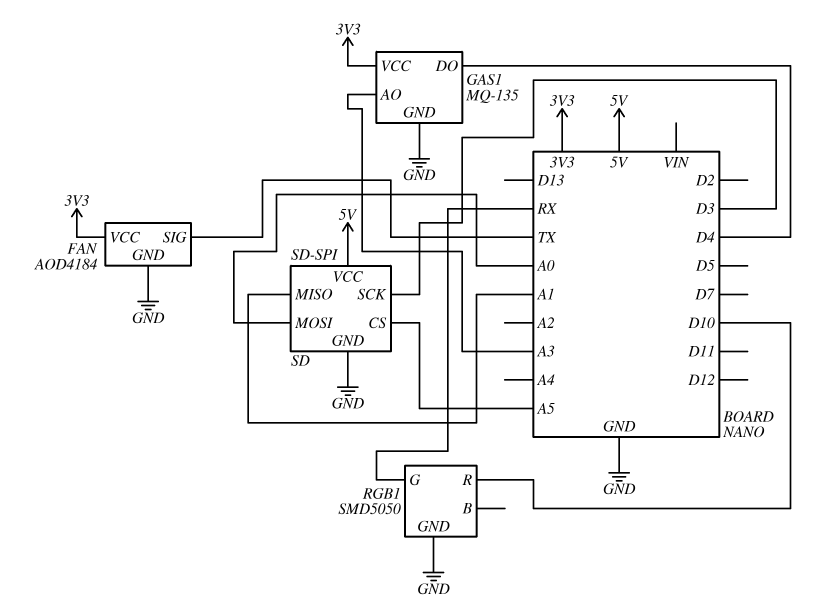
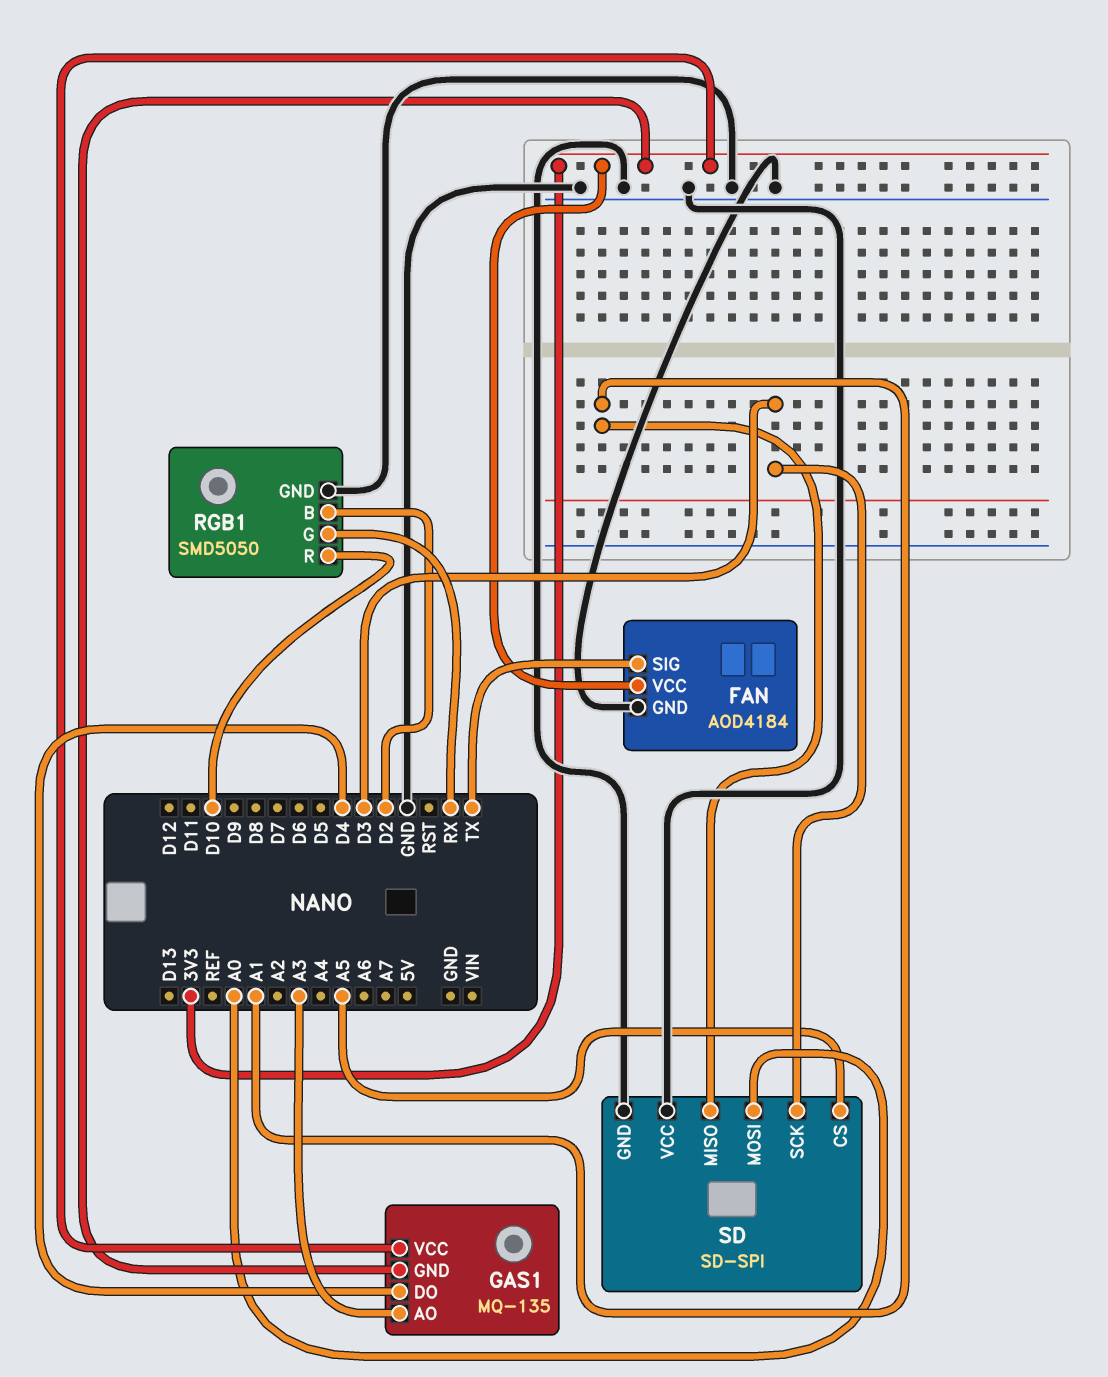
GAS1 pin GND: GND -> 3V3
RGB1 pin B: none -> D2
SD pin VCC: 5V -> GND

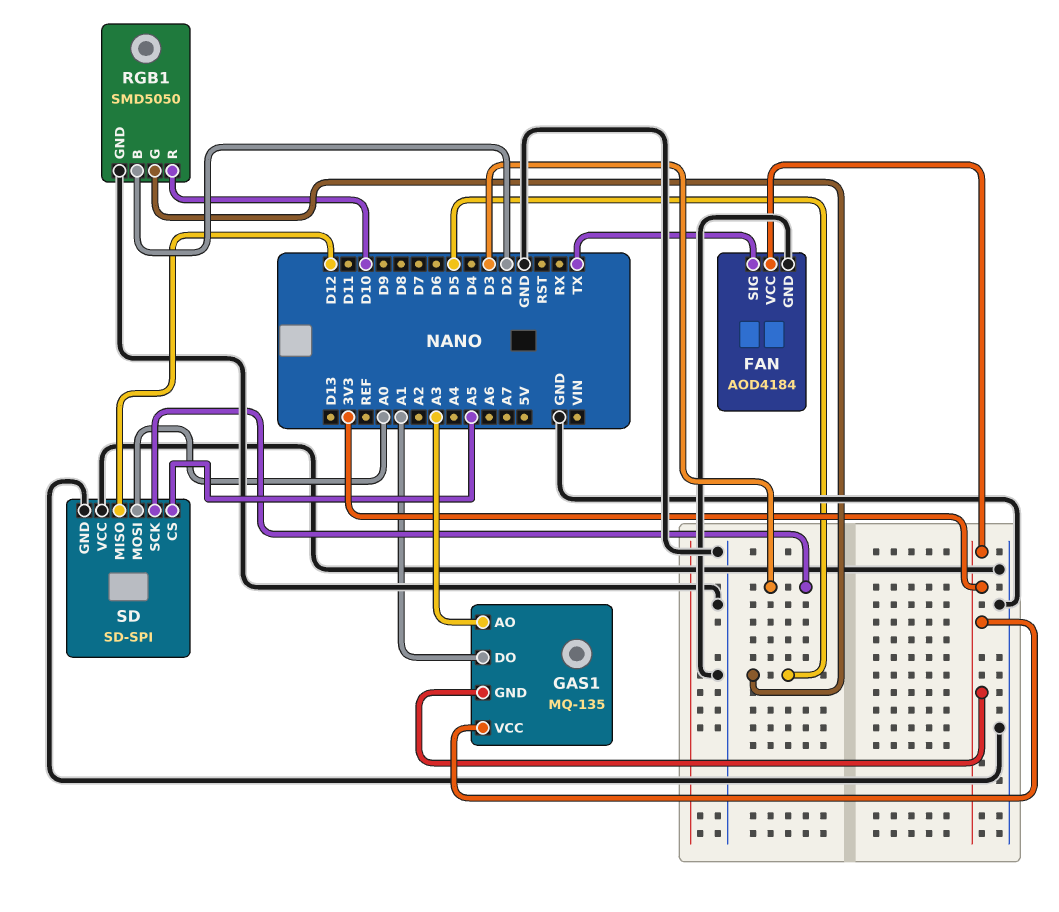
GAS1 pin DO: D4 -> A1
RGB1 pin G: RX -> D5
SD pin MISO: A1 -> D12

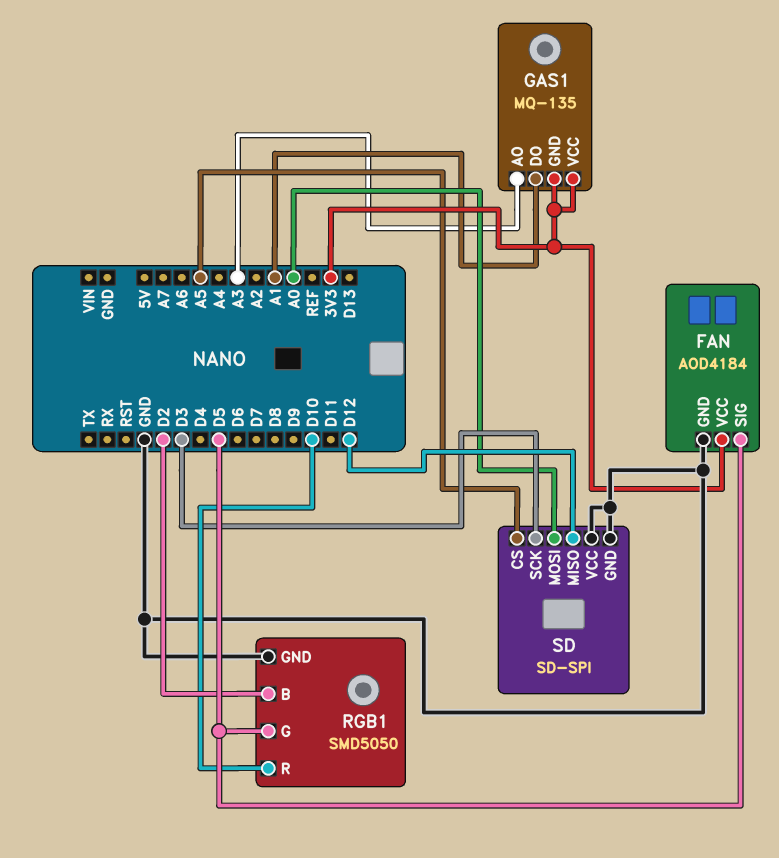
FAN pin SIG: TX -> D5

